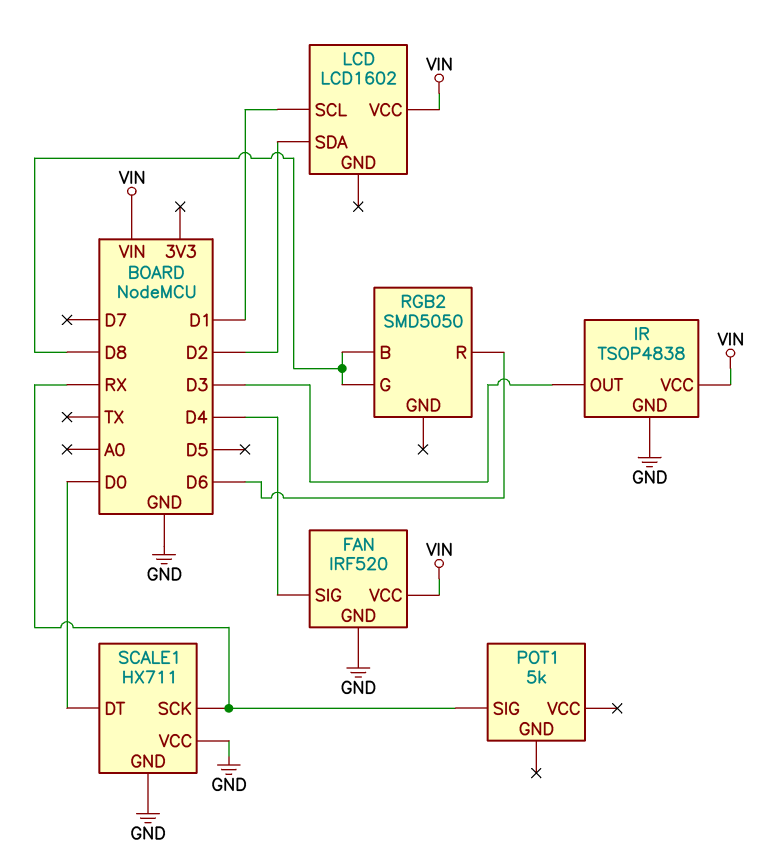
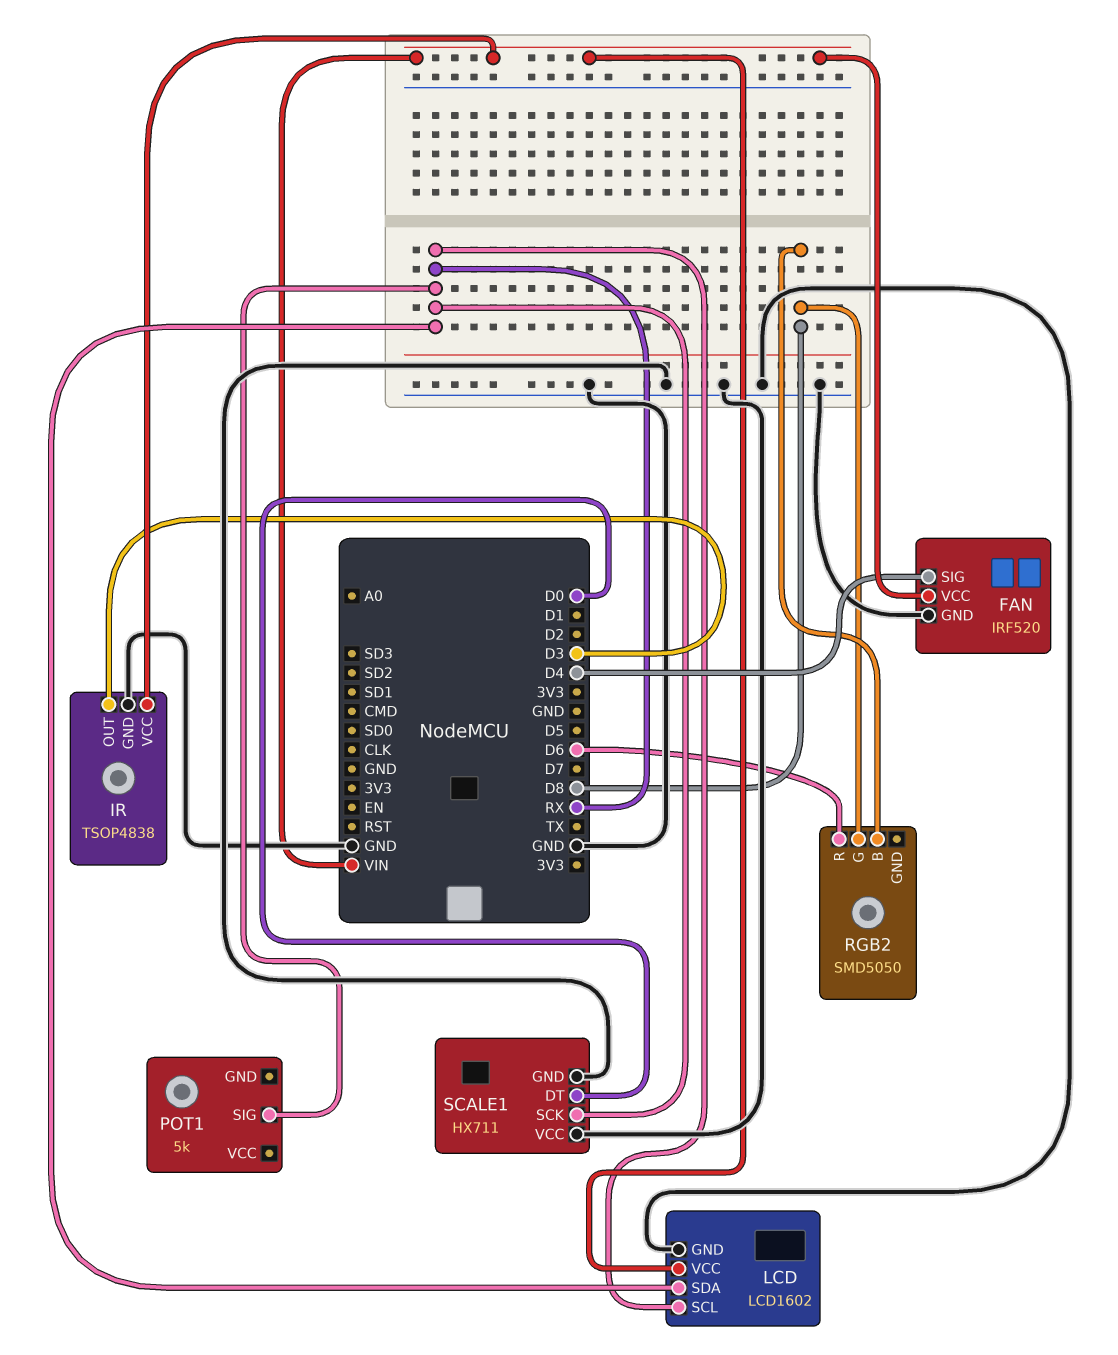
LCD pin GND: none -> GND
LCD pin SCL: D1 -> RX
LCD pin SDA: D2 -> RX

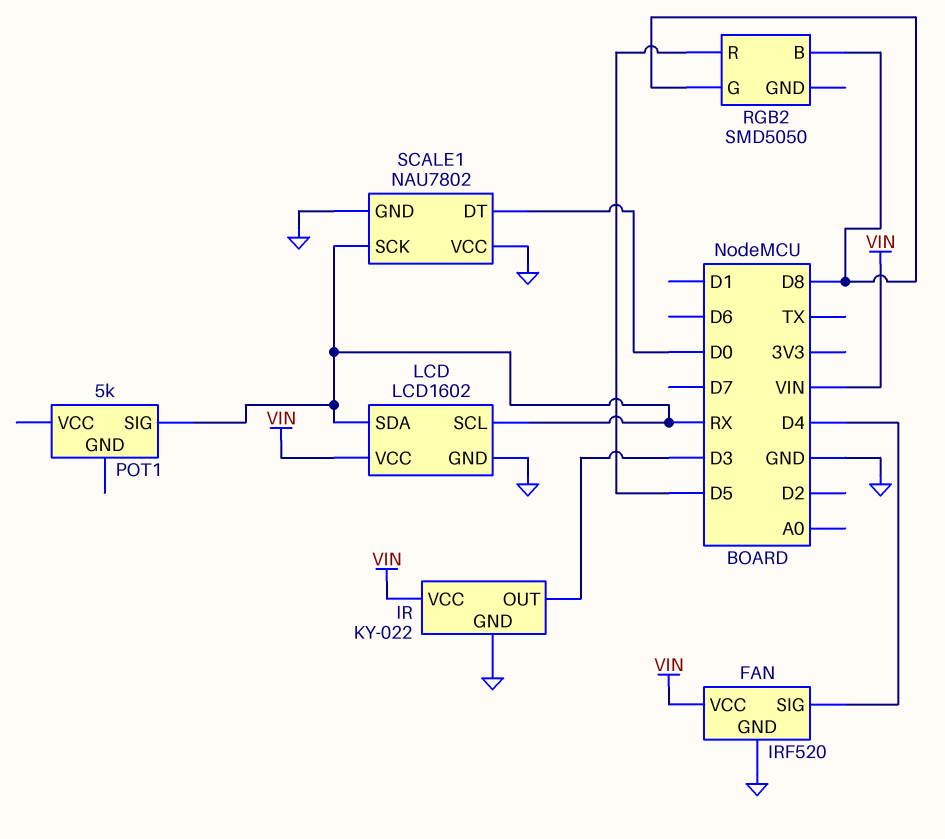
IR: TSOP4838 -> KY-022
RGB2 pin R: D6 -> D5
SCALE1: HX711 -> NAU7802

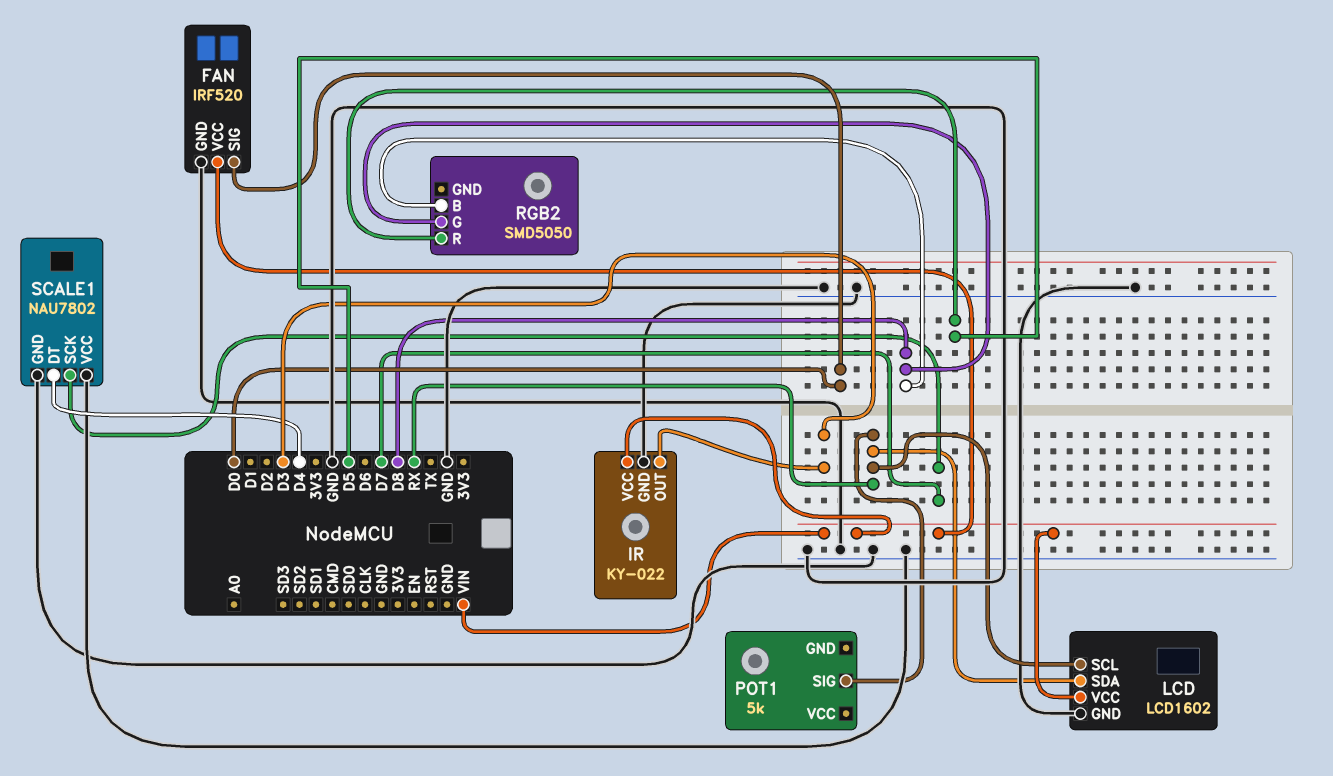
FAN pin SIG: D4 -> D0
SCALE1 pin DT: D0 -> D4
SCALE1 pin SCK: RX -> D7

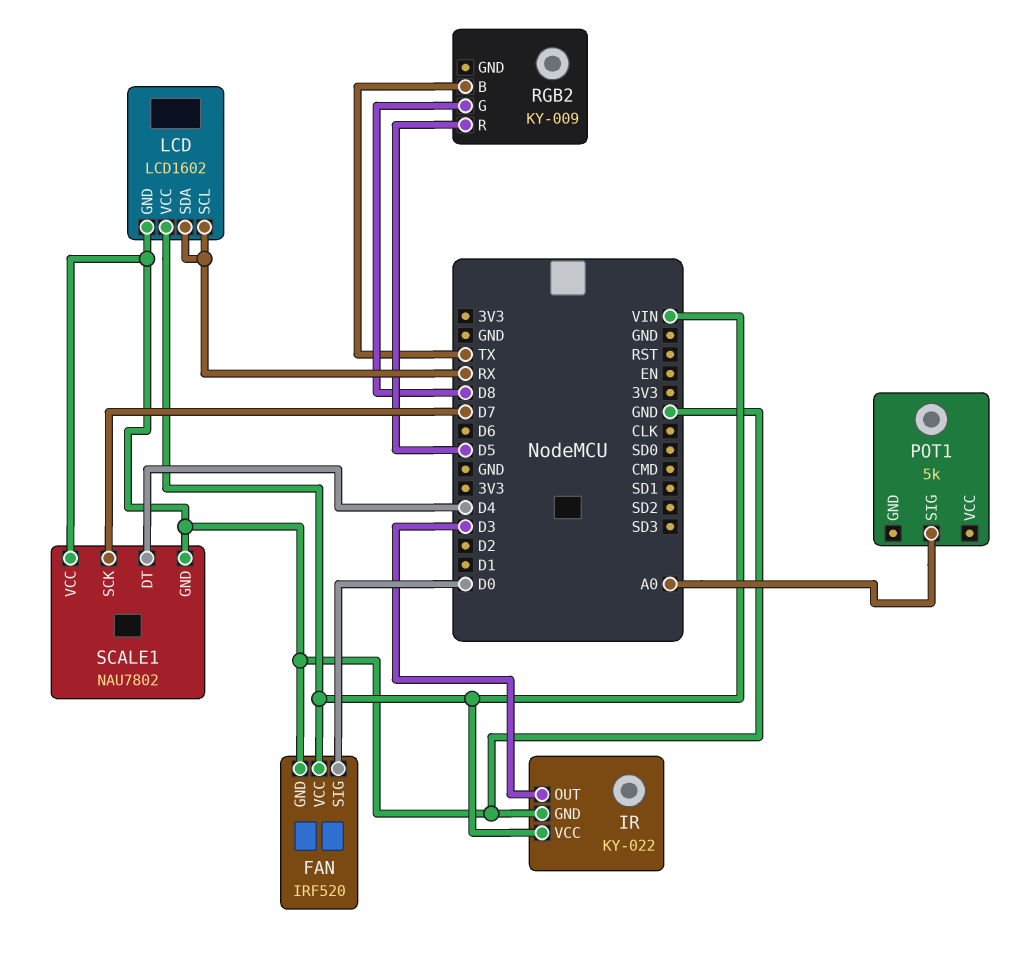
POT1 pin SIG: RX -> A0
RGB2: SMD5050 -> KY-009
RGB2 pin B: D8 -> TX

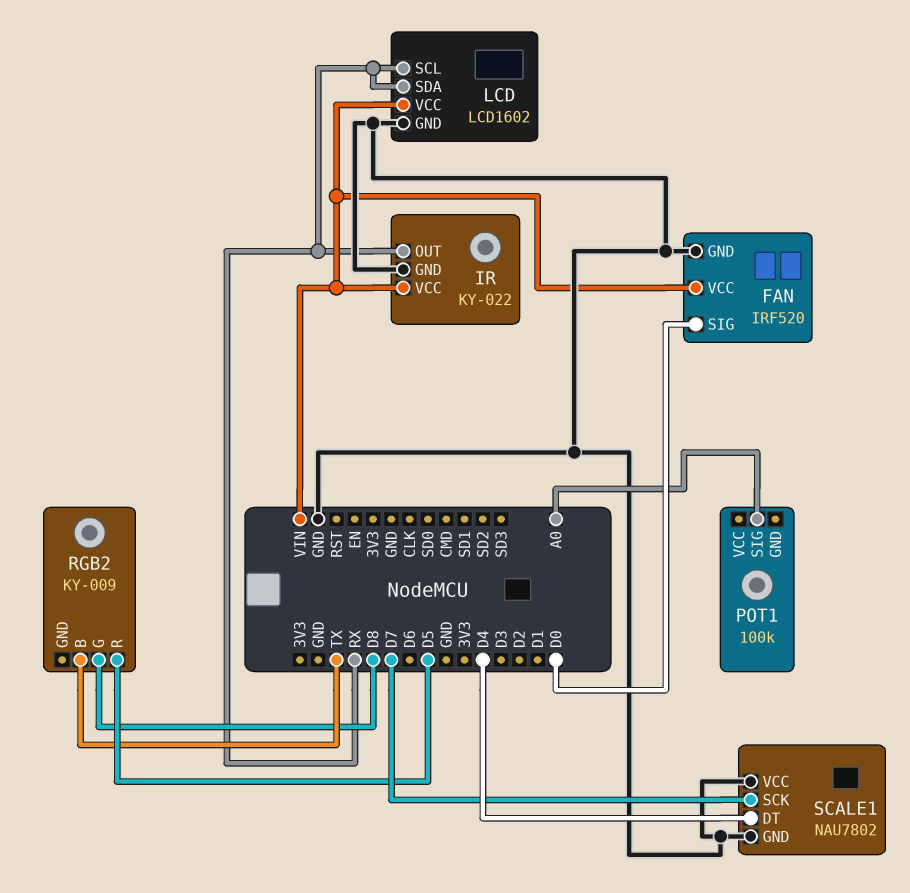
IR pin OUT: D3 -> RX
POT1: 5k -> 100k

